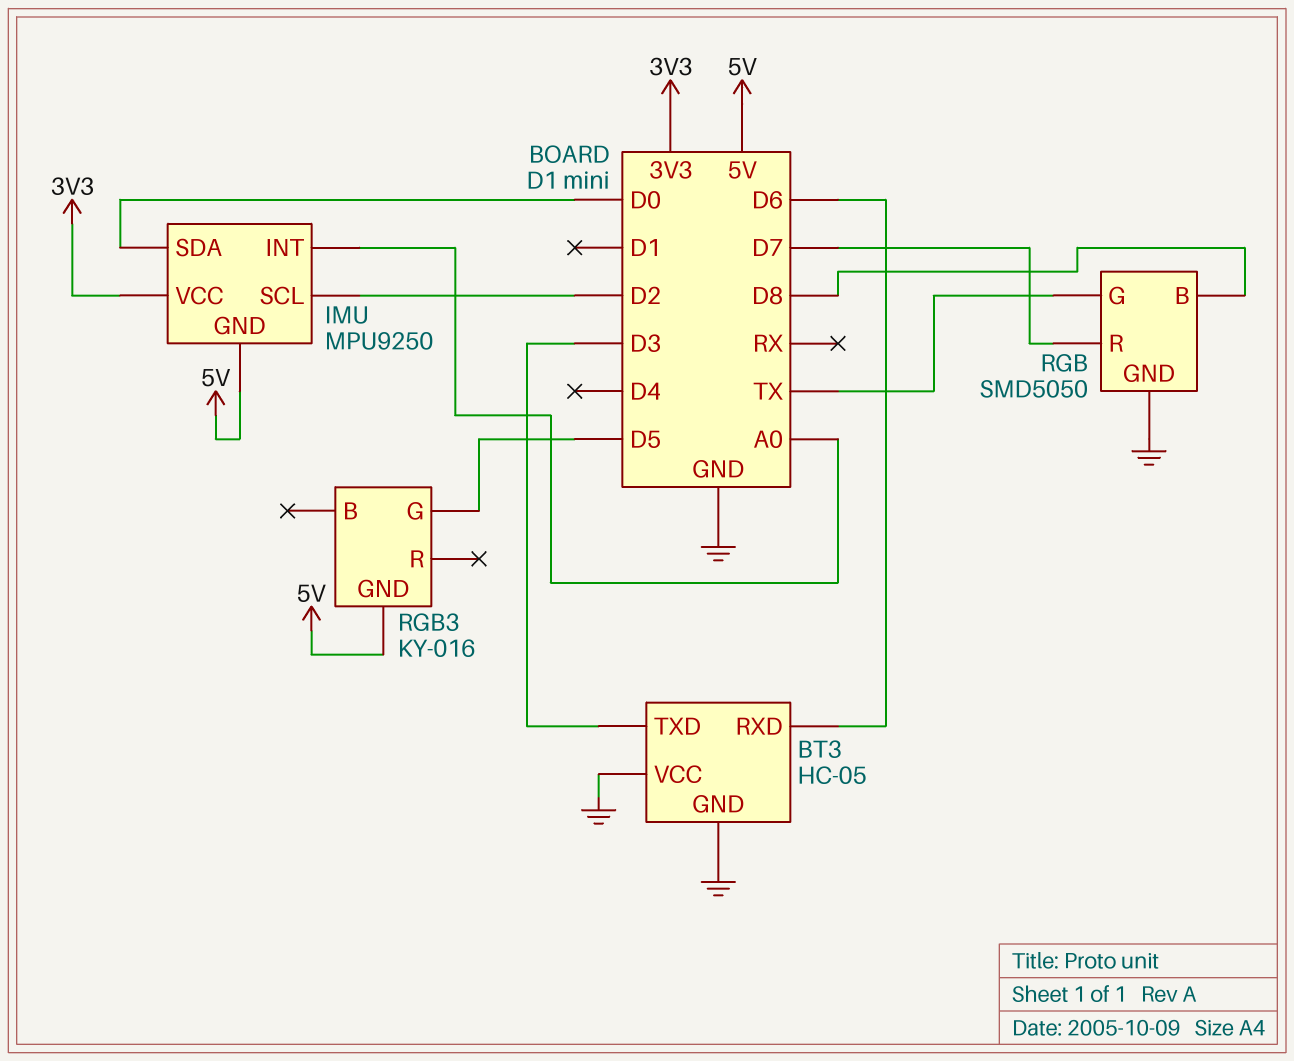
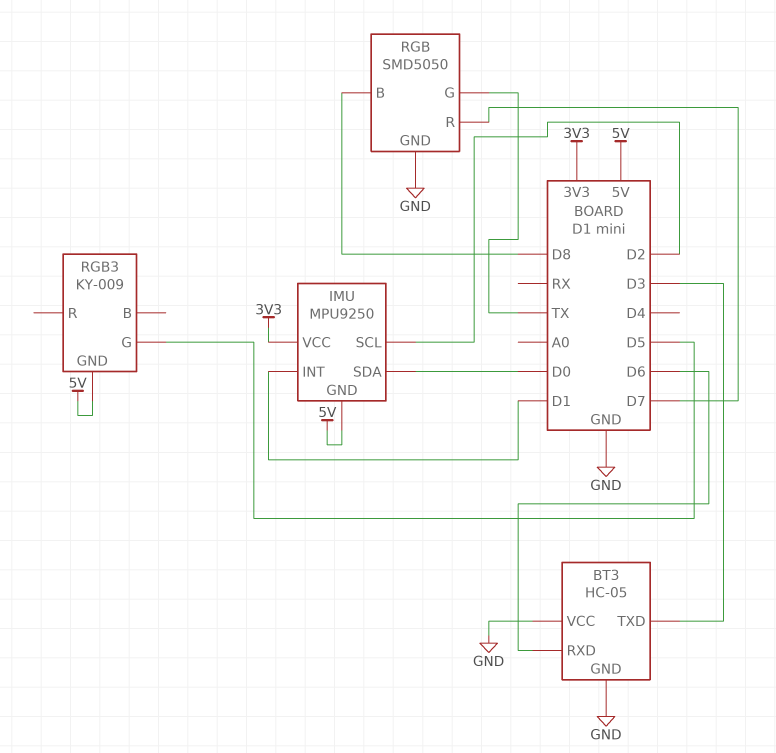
IMU pin INT: A0 -> D1
RGB3: KY-016 -> KY-009

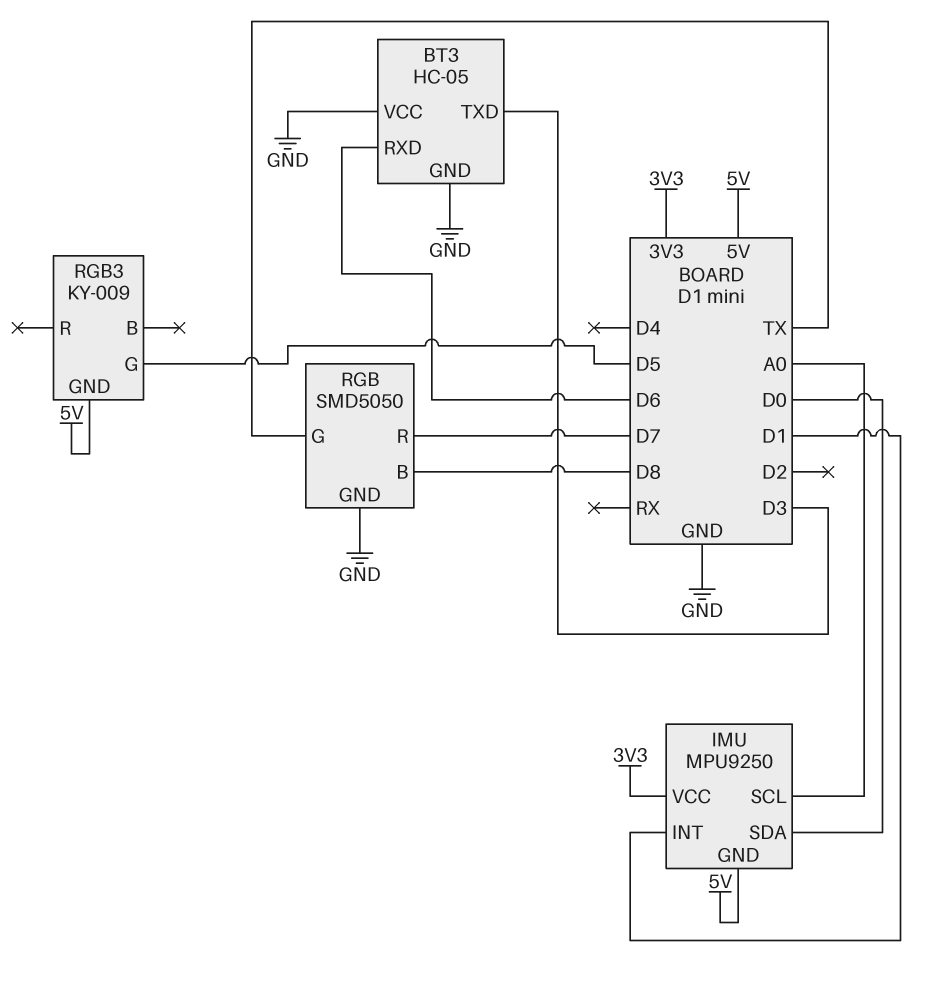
IMU pin SCL: D2 -> A0

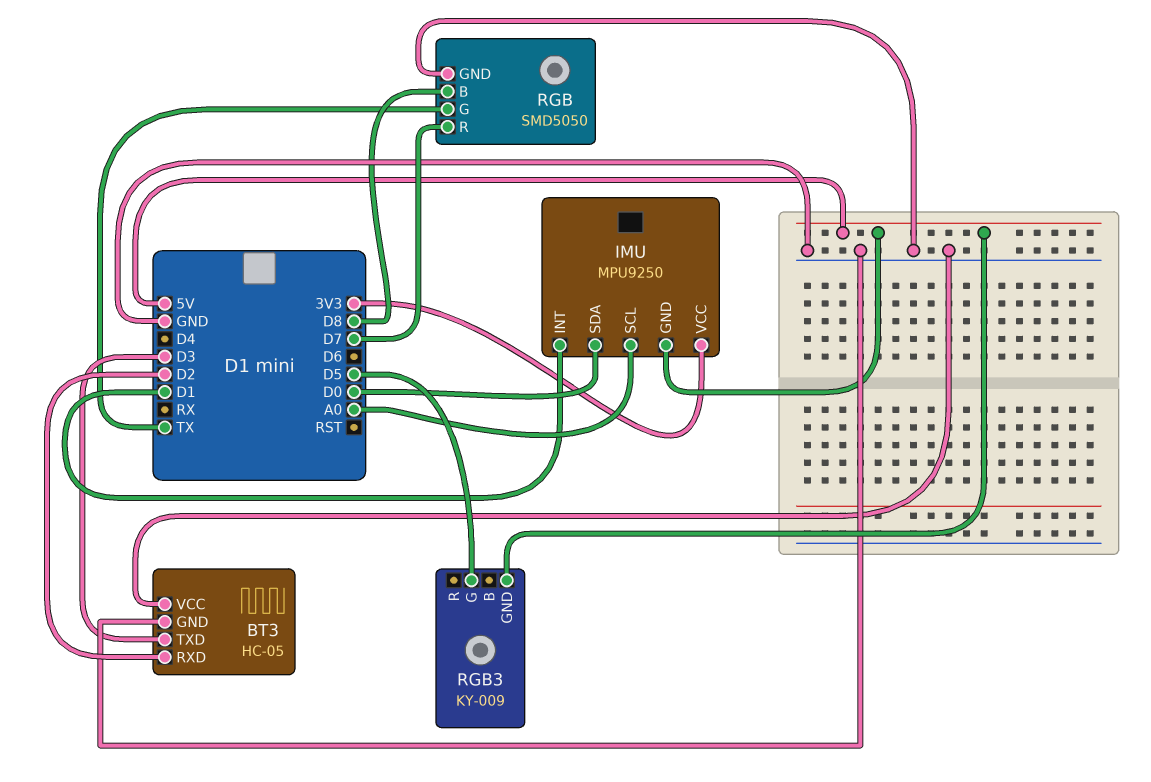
BT3 pin RXD: D6 -> D2

